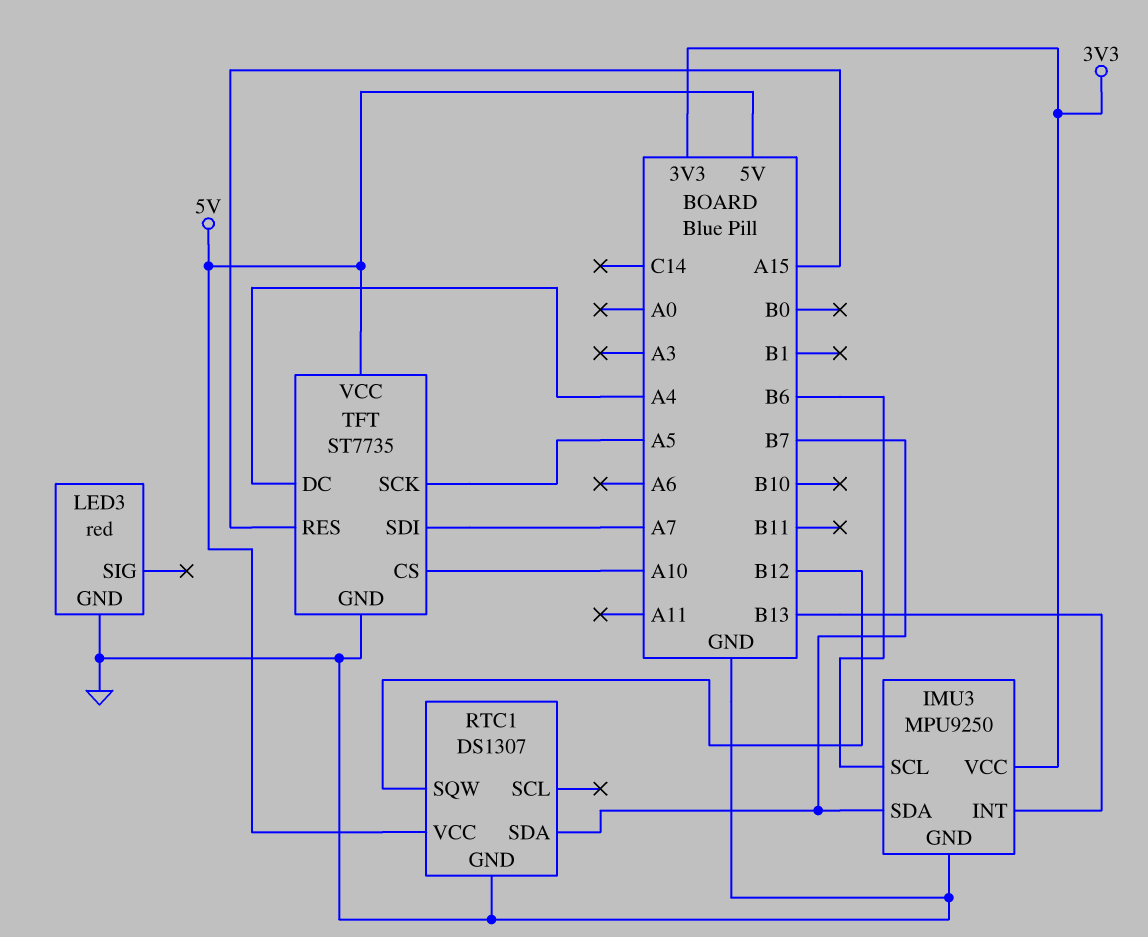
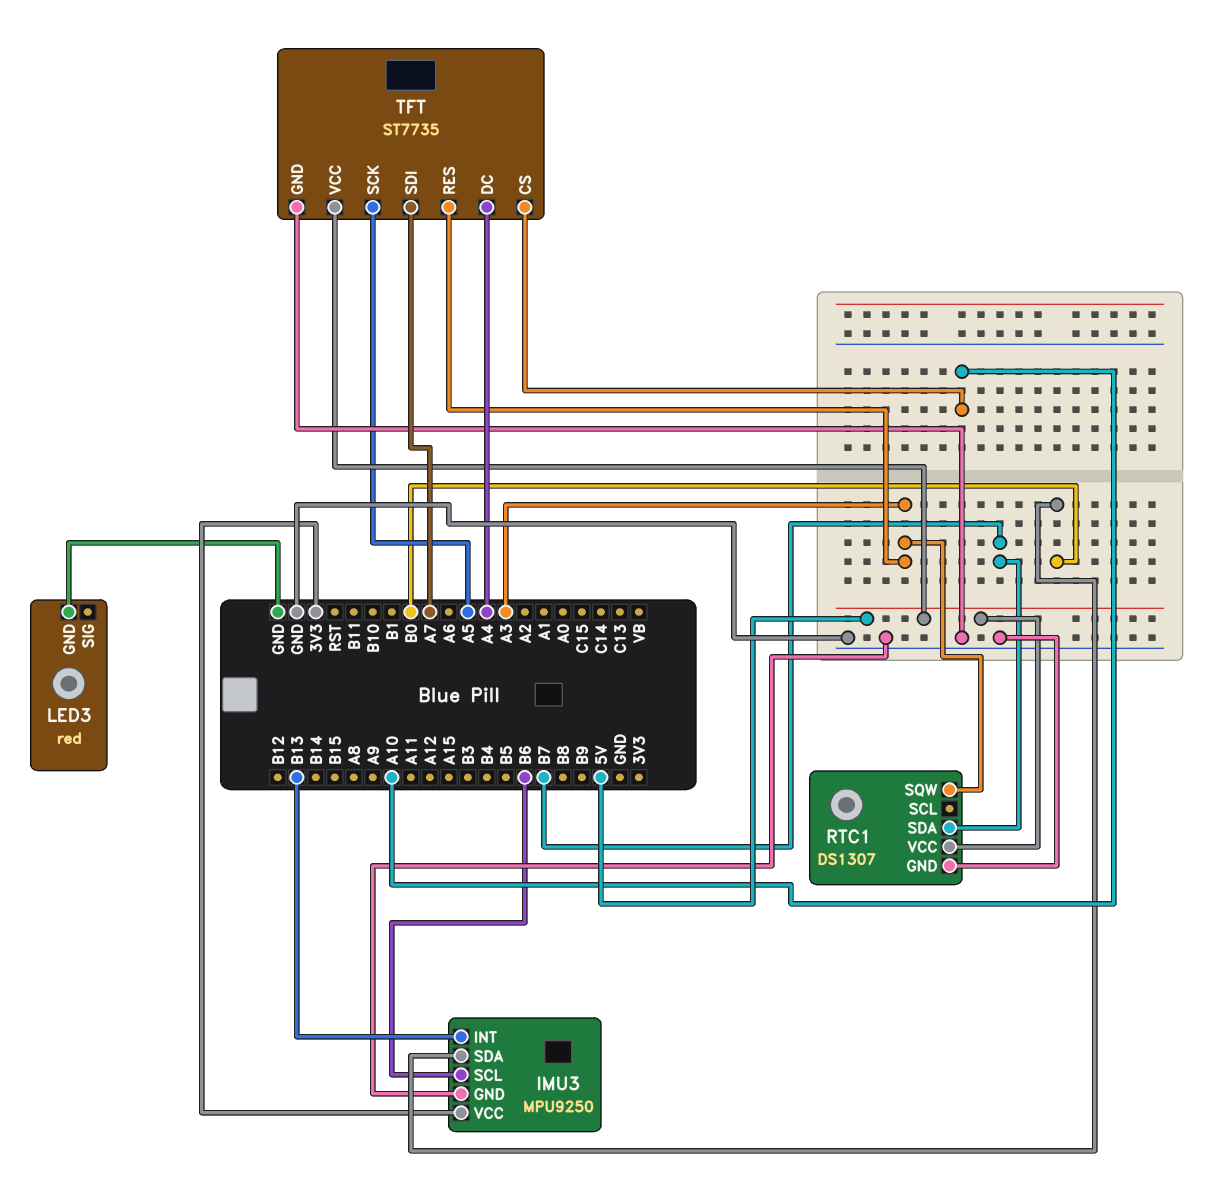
IMU3 pin SDA: B7 -> B0
RTC1 pin SQW: B12 -> A3
TFT pin RES: A15 -> A3

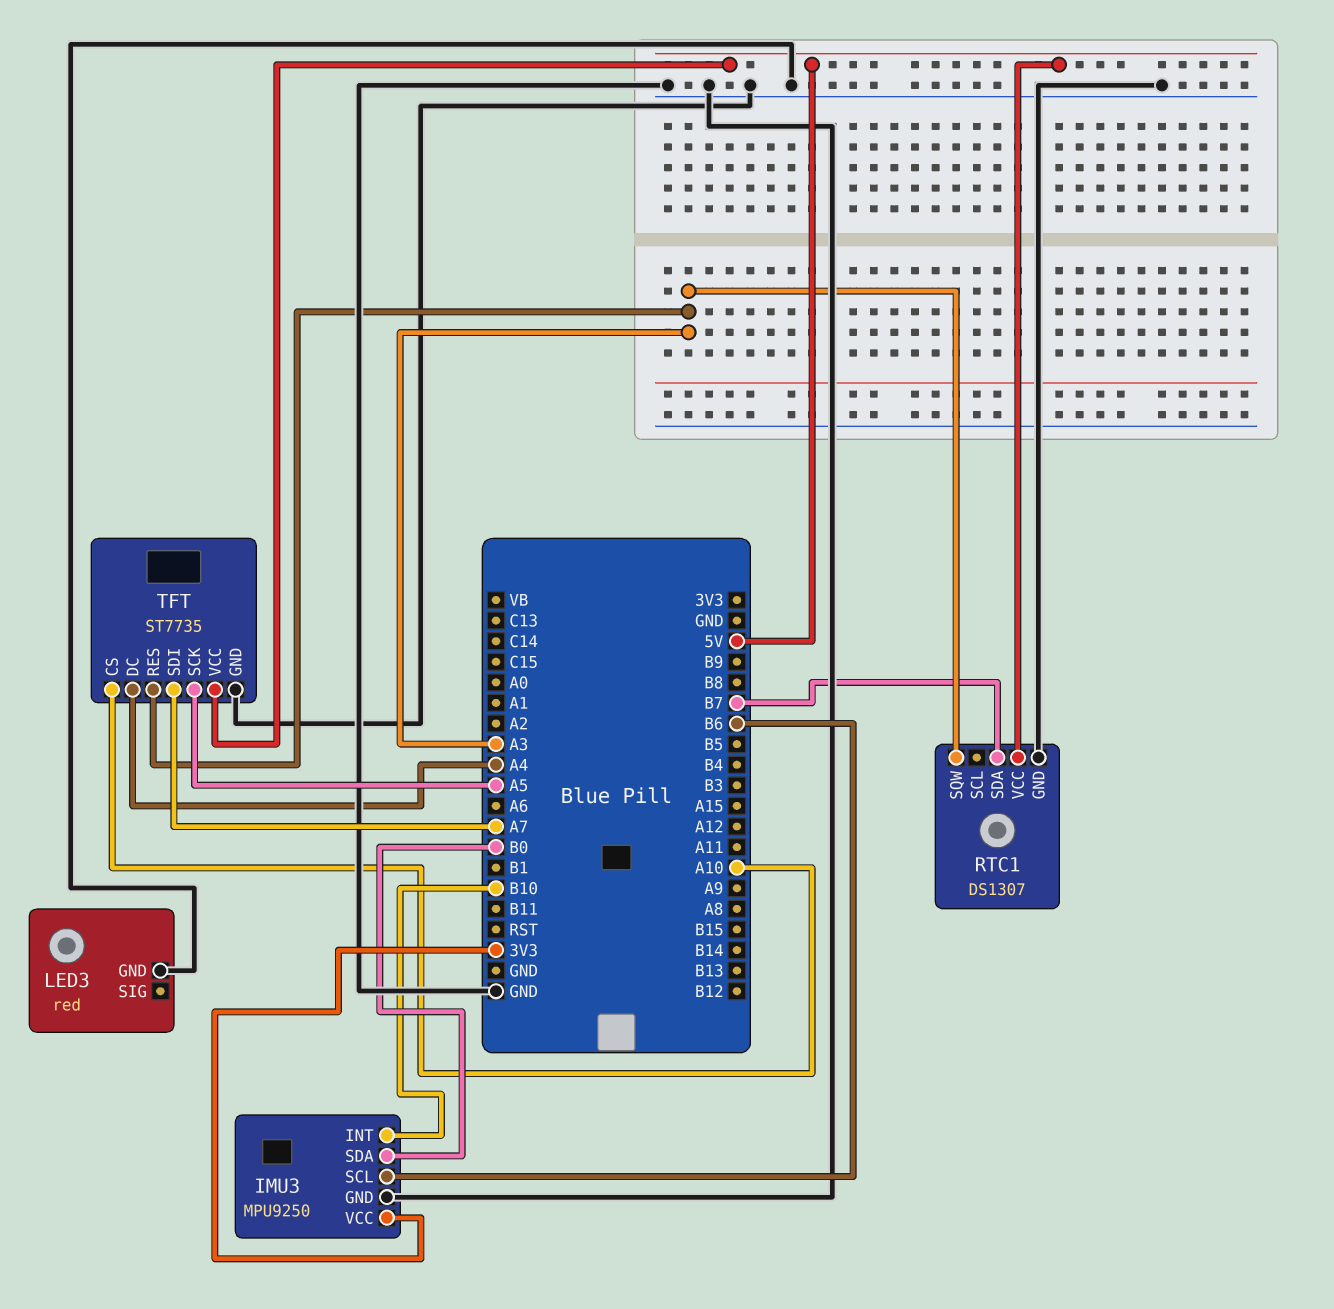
IMU3 pin INT: B13 -> B10

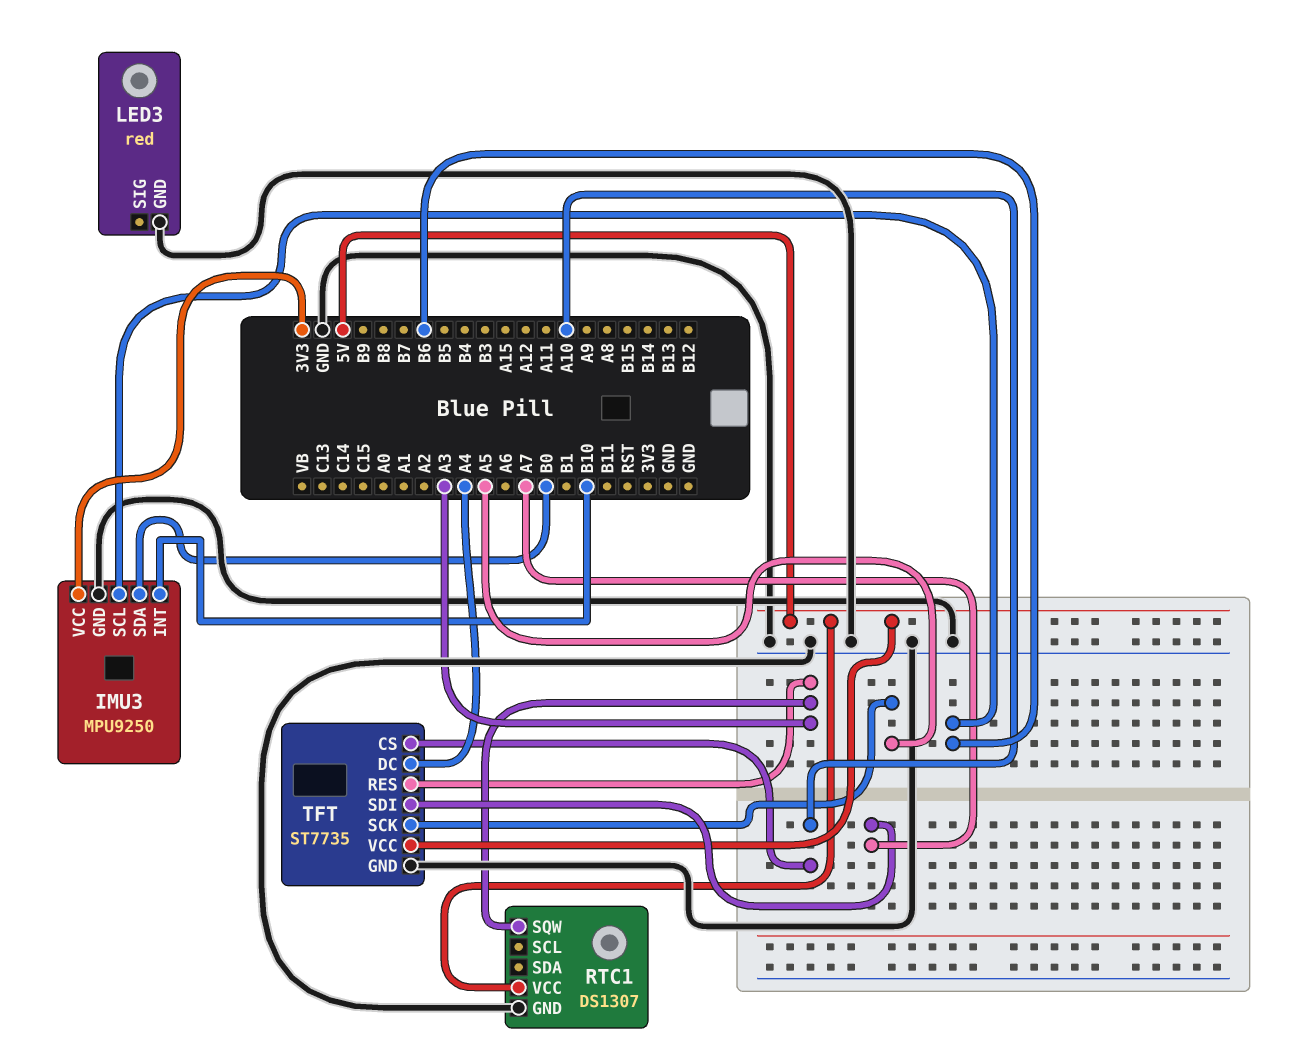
RTC1 pin SDA: B7 -> none

